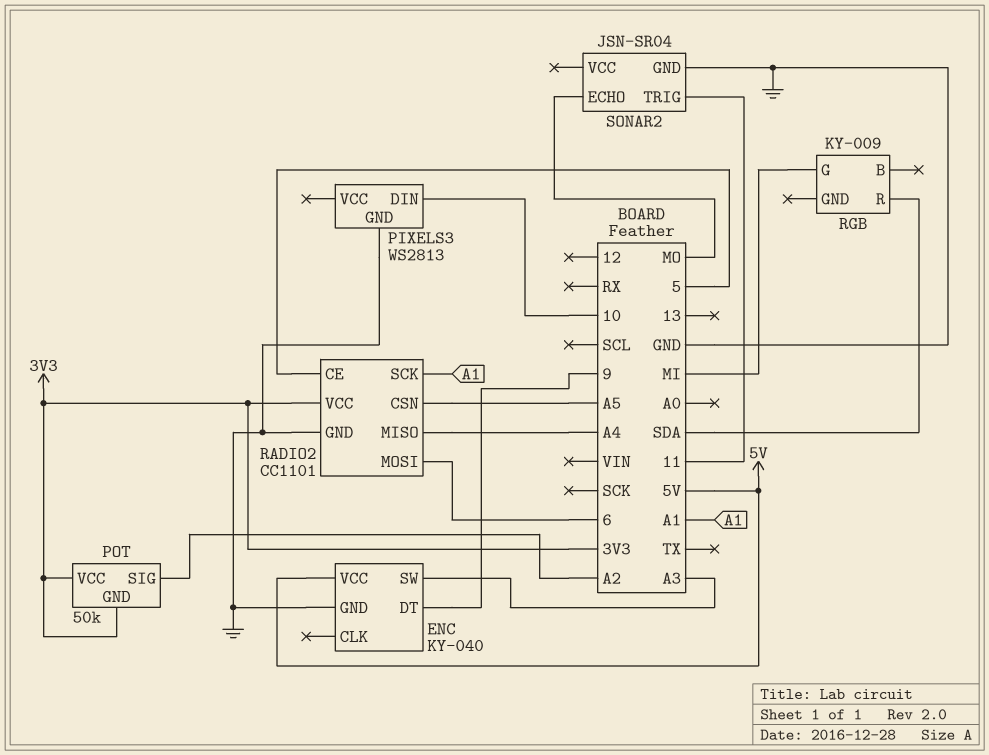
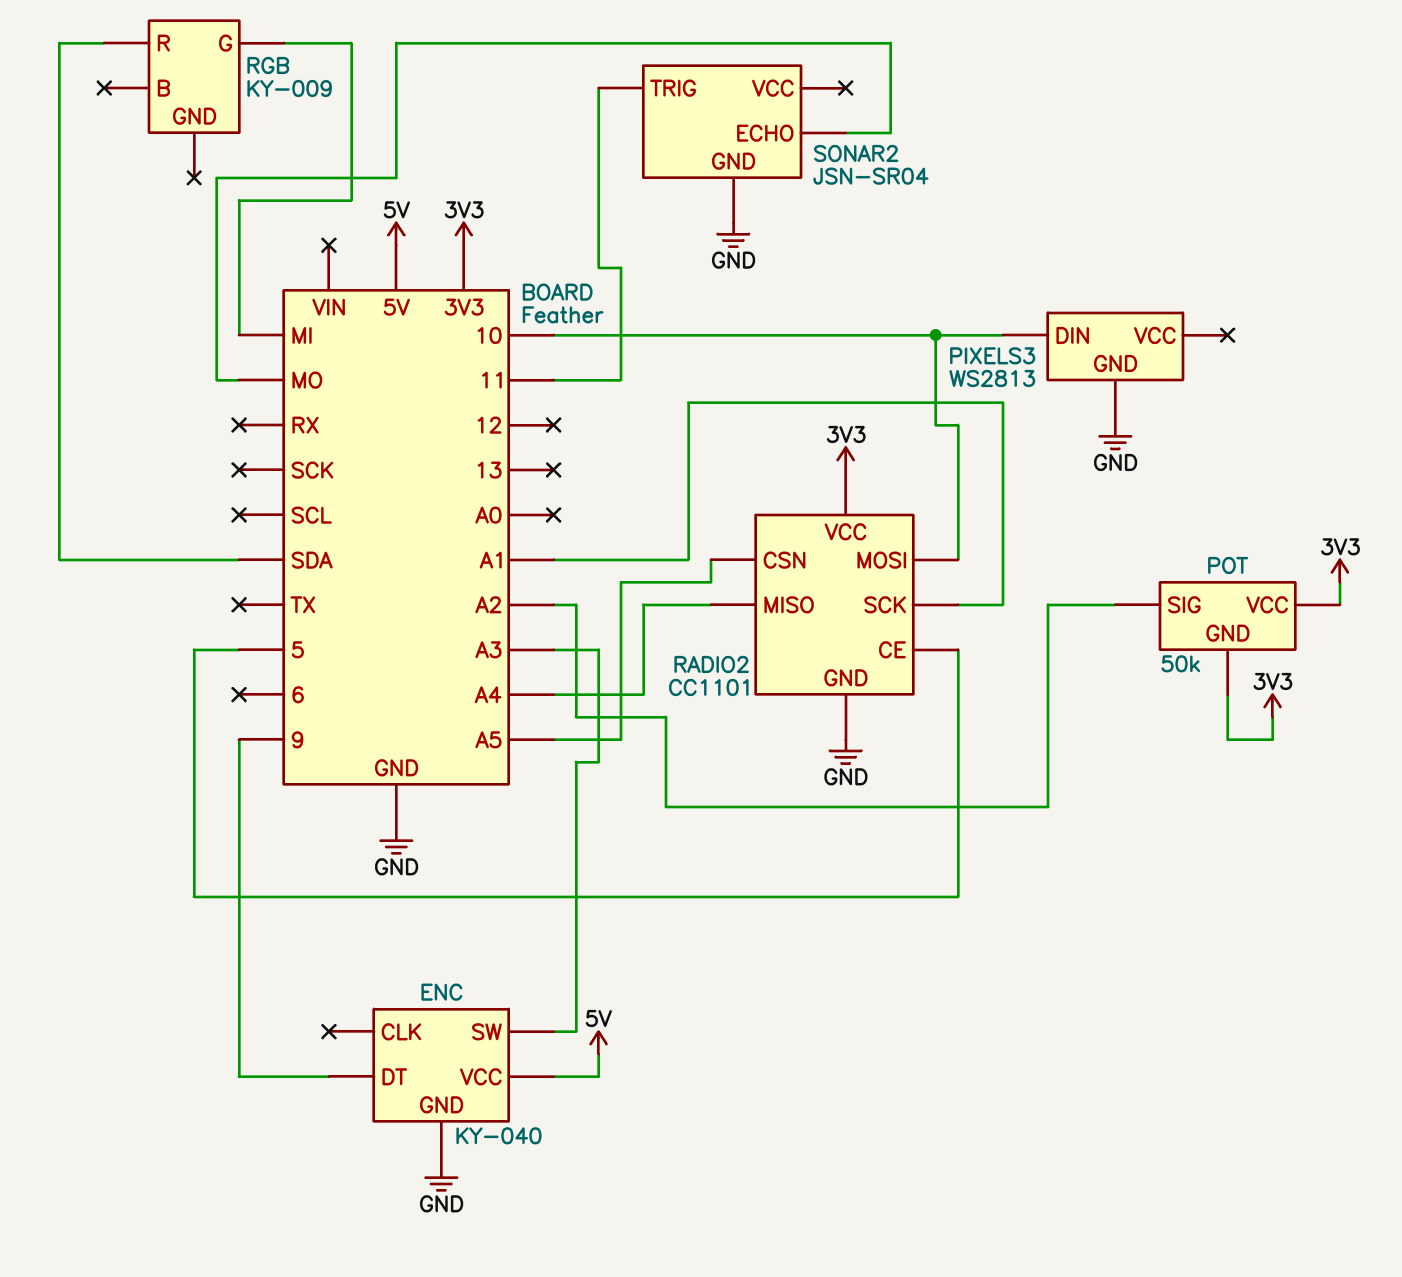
RADIO2 pin MOSI: 6 -> 10

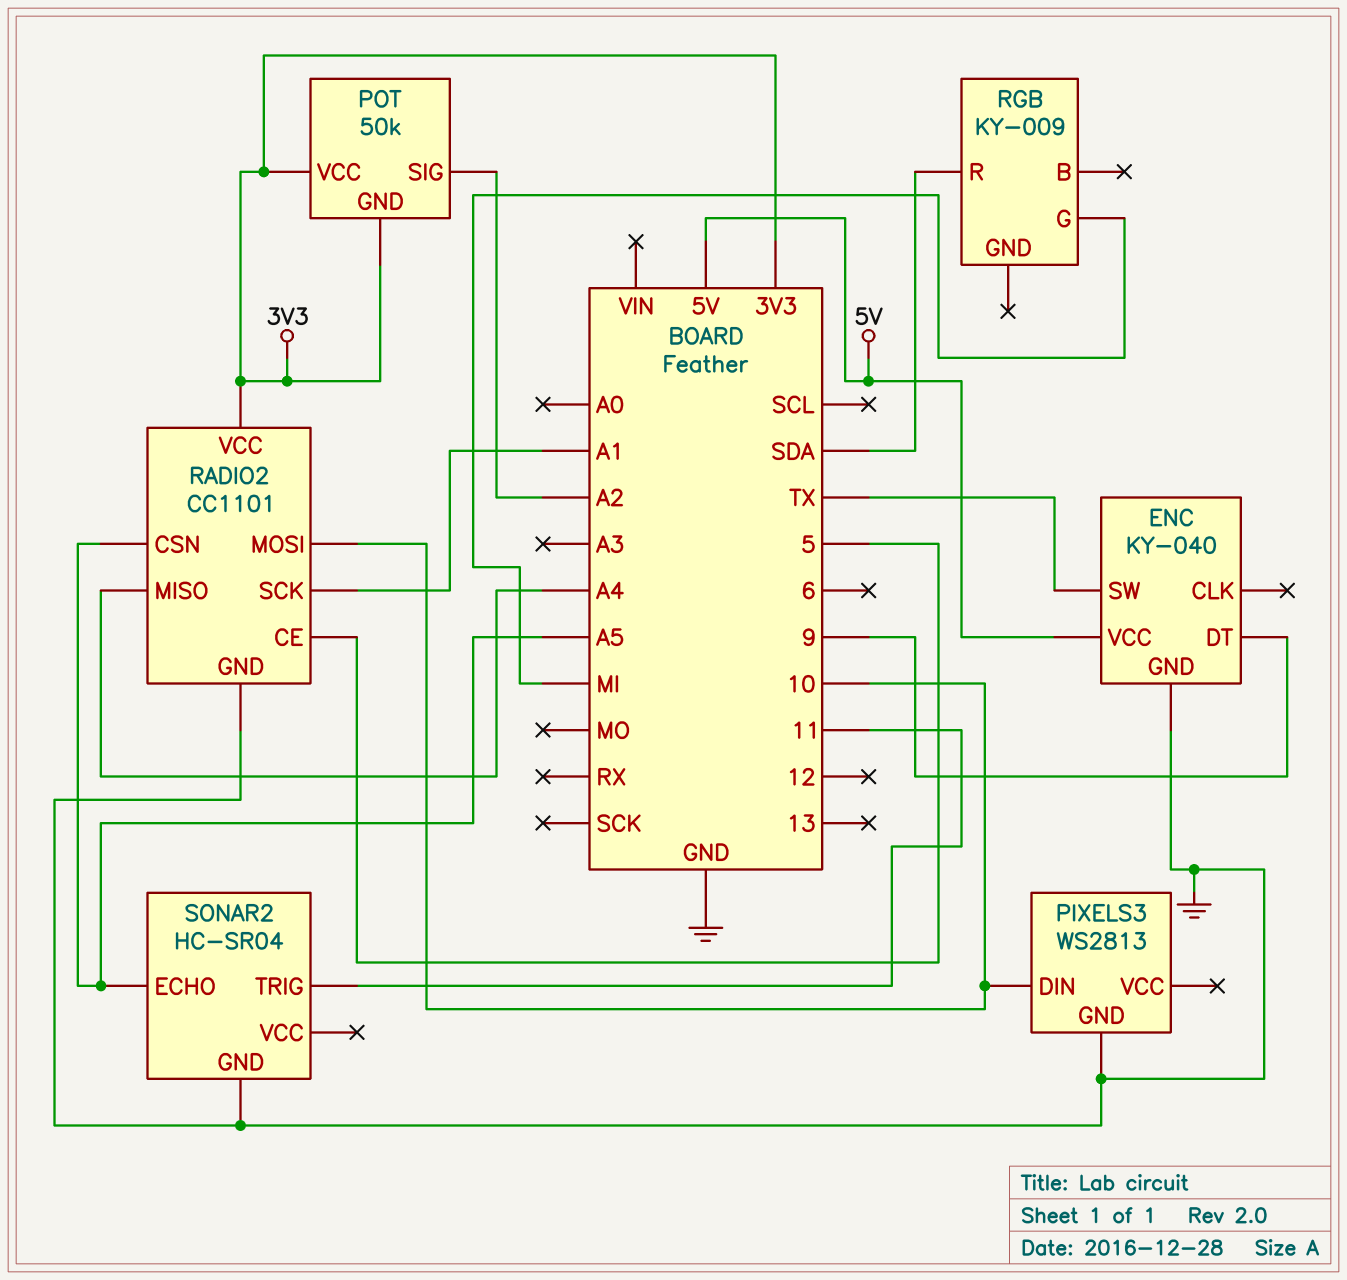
ENC pin SW: A3 -> TX
SONAR2: JSN-SR04 -> HC-SR04
SONAR2 pin ECHO: MO -> A5

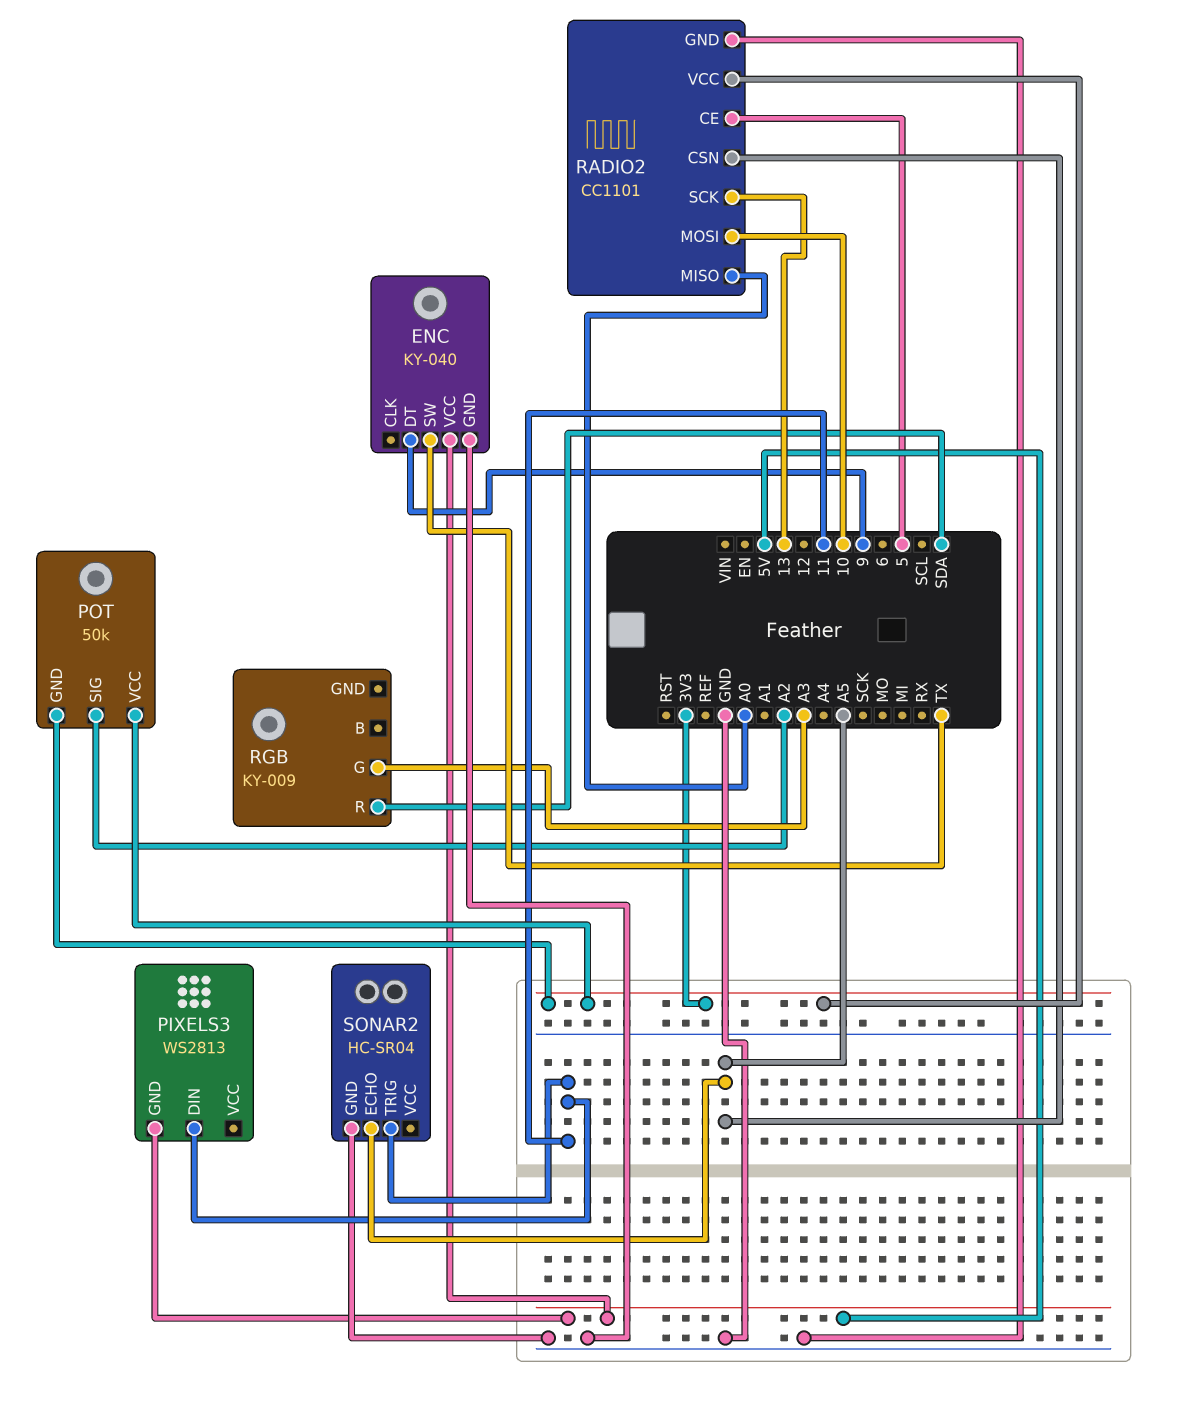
PIXELS3 pin DIN: 10 -> 11
PIXELS3 pin GND: GND -> 5V
RADIO2 pin MISO: A4 -> A0
RADIO2 pin SCK: A1 -> 13
RGB pin G: MI -> A3

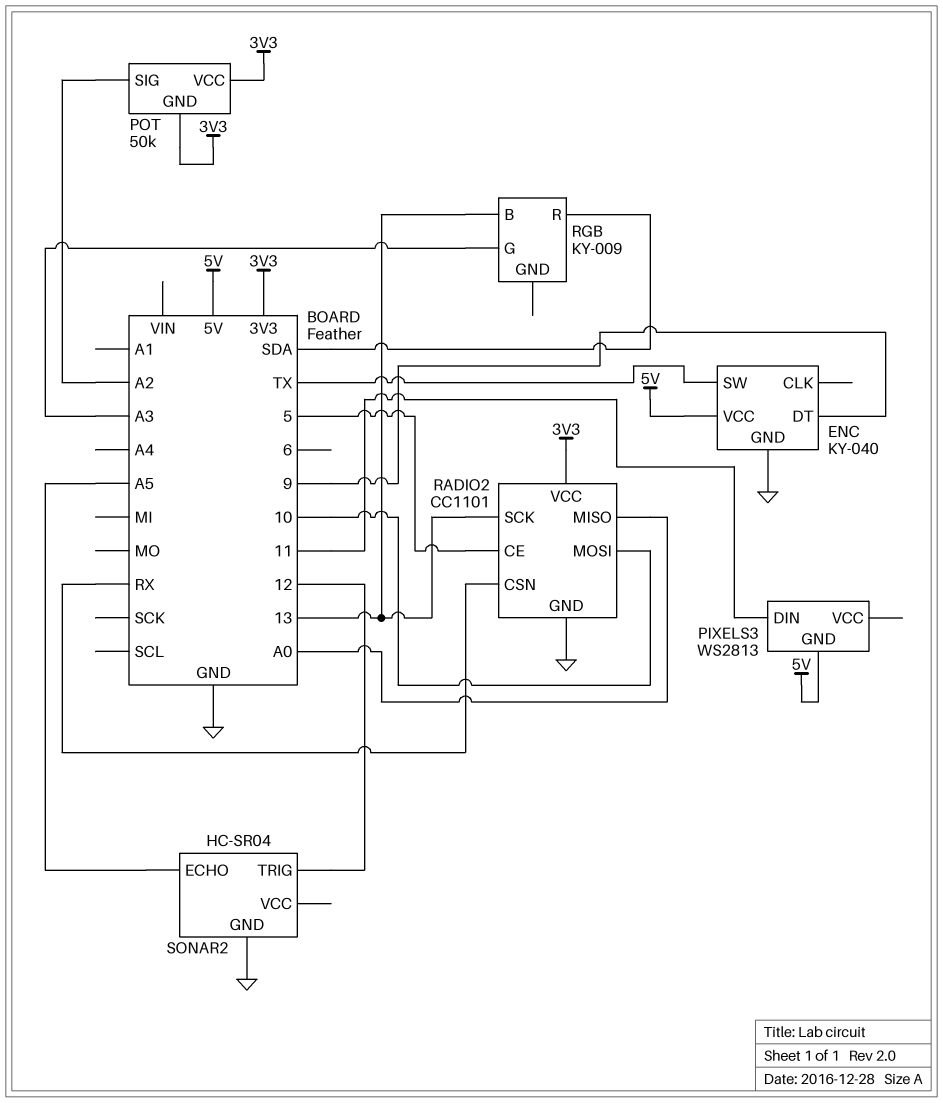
RADIO2 pin CSN: A5 -> RX
RGB pin B: none -> 13
SONAR2 pin TRIG: 11 -> 12

